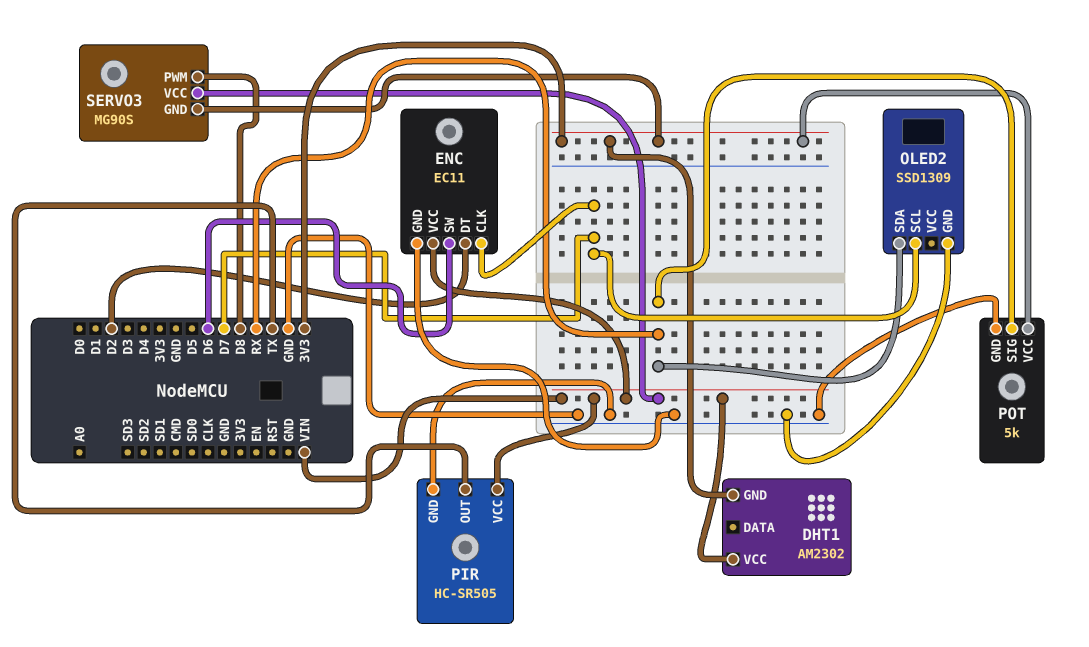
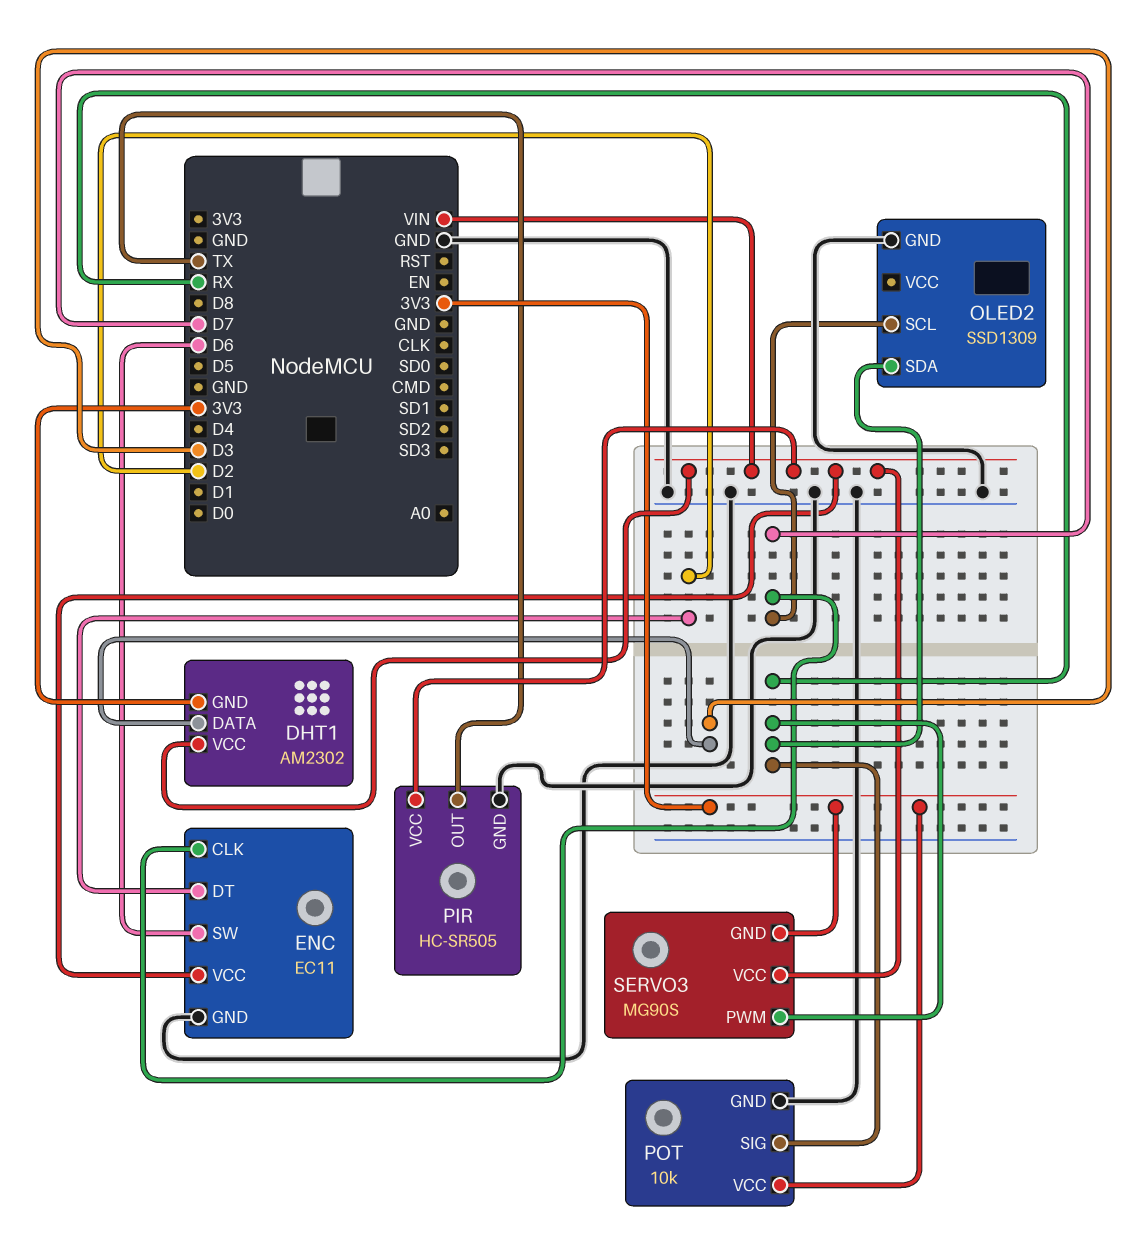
DHT1 pin DATA: none -> D3
POT: 5k -> 10k
SERVO3 pin PWM: D8 -> RX

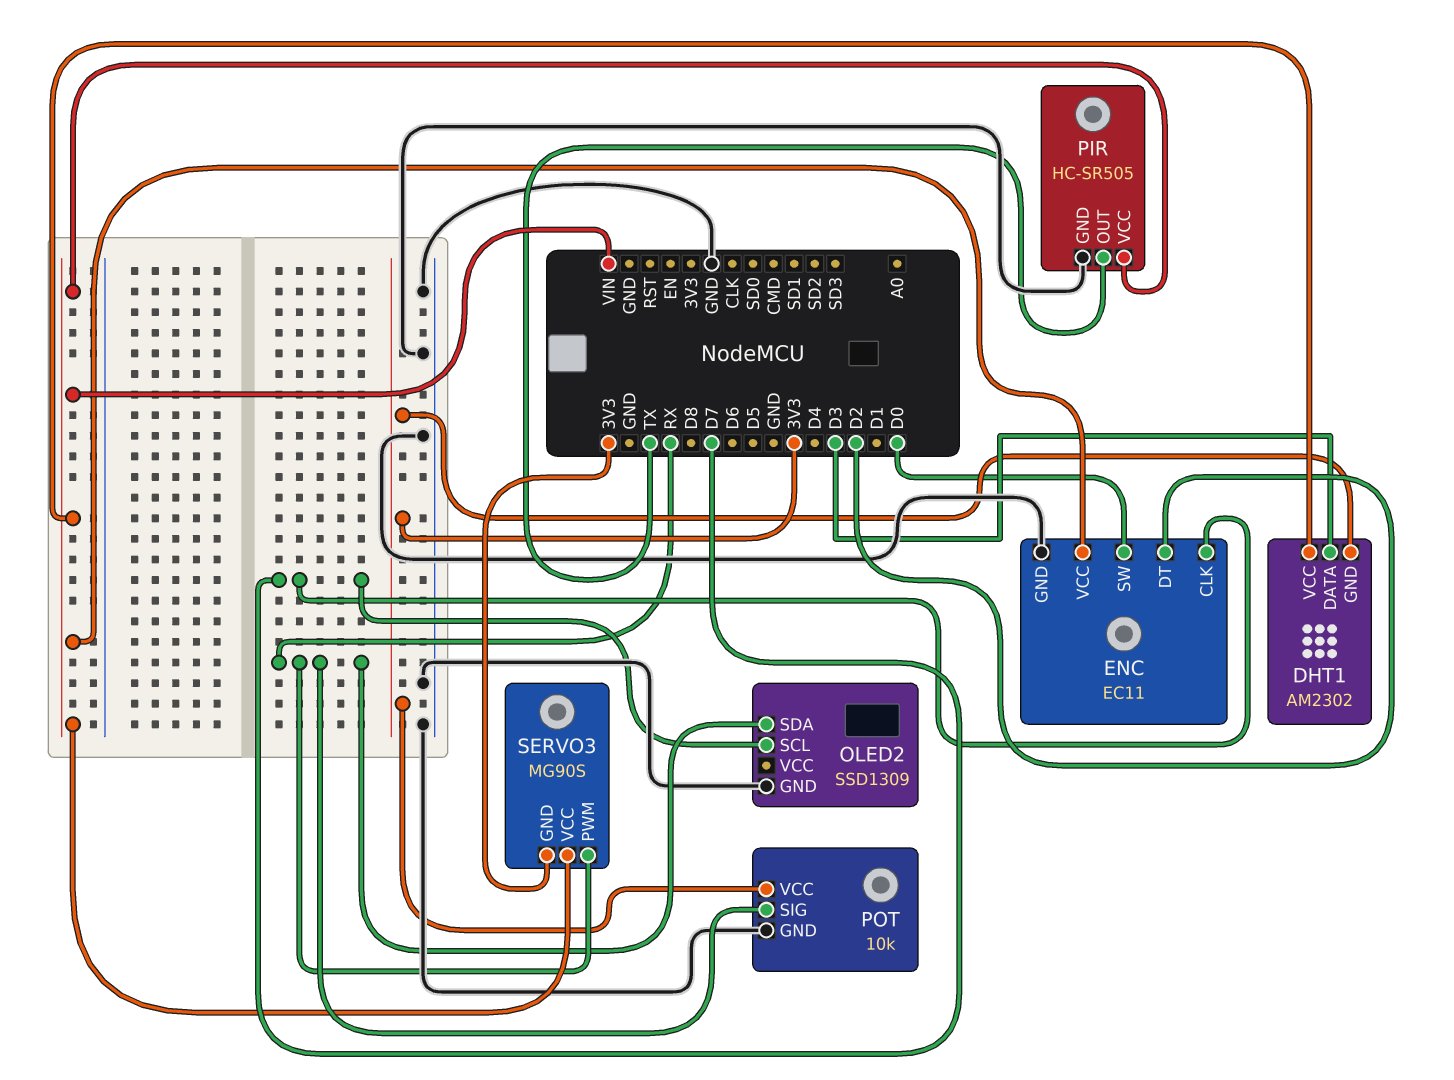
ENC pin SW: D6 -> D0

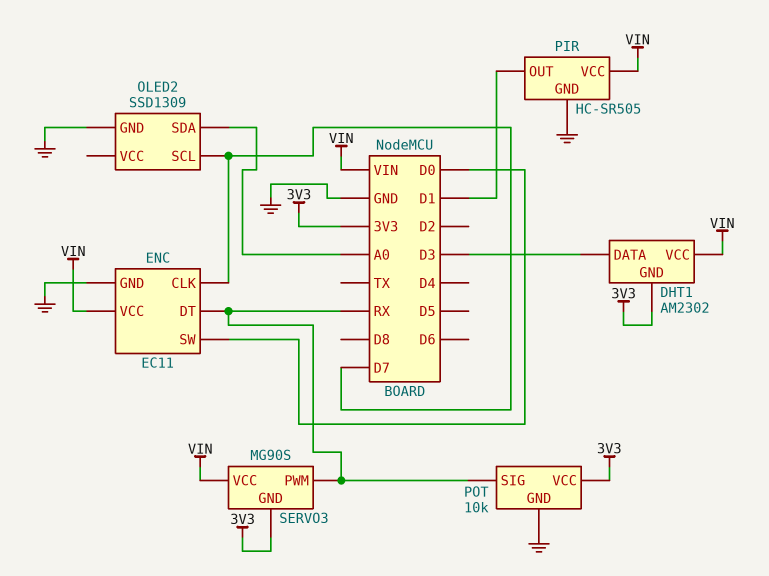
ENC pin DT: D2 -> RX
OLED2 pin SDA: RX -> A0
PIR pin OUT: TX -> D1

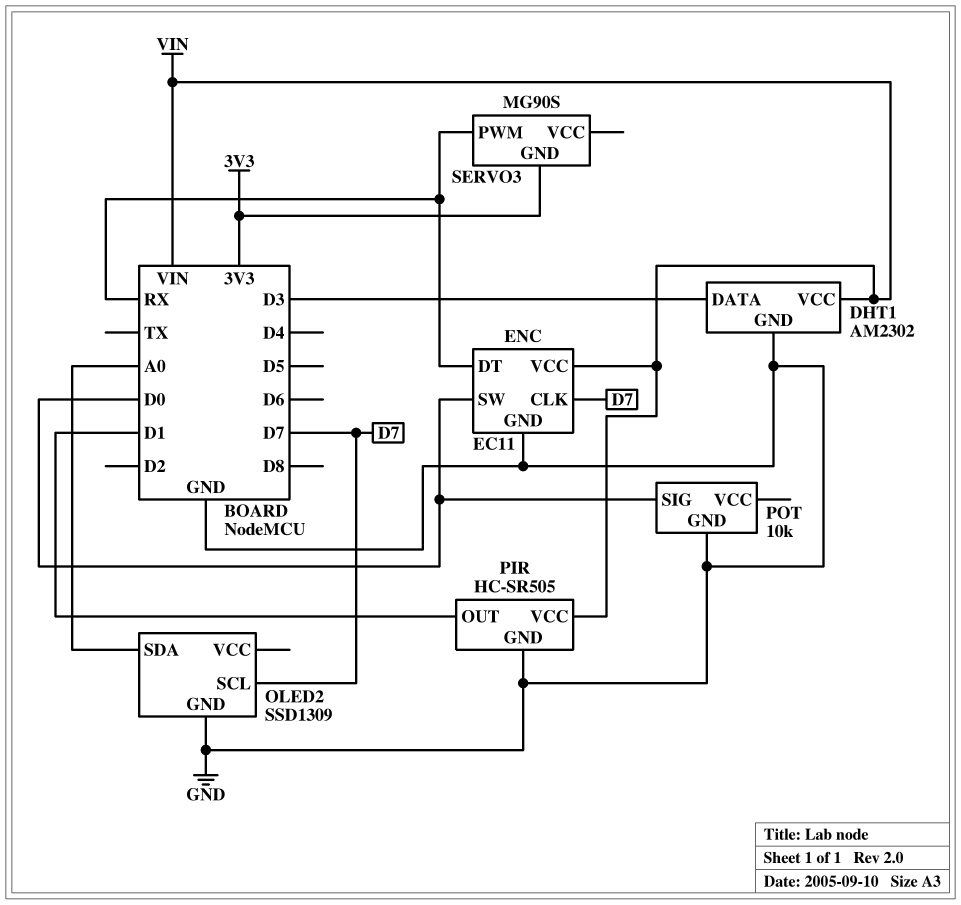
DHT1 pin GND: 3V3 -> GND
POT pin SIG: RX -> D0
POT pin VCC: 3V3 -> none
SERVO3 pin VCC: VIN -> none

